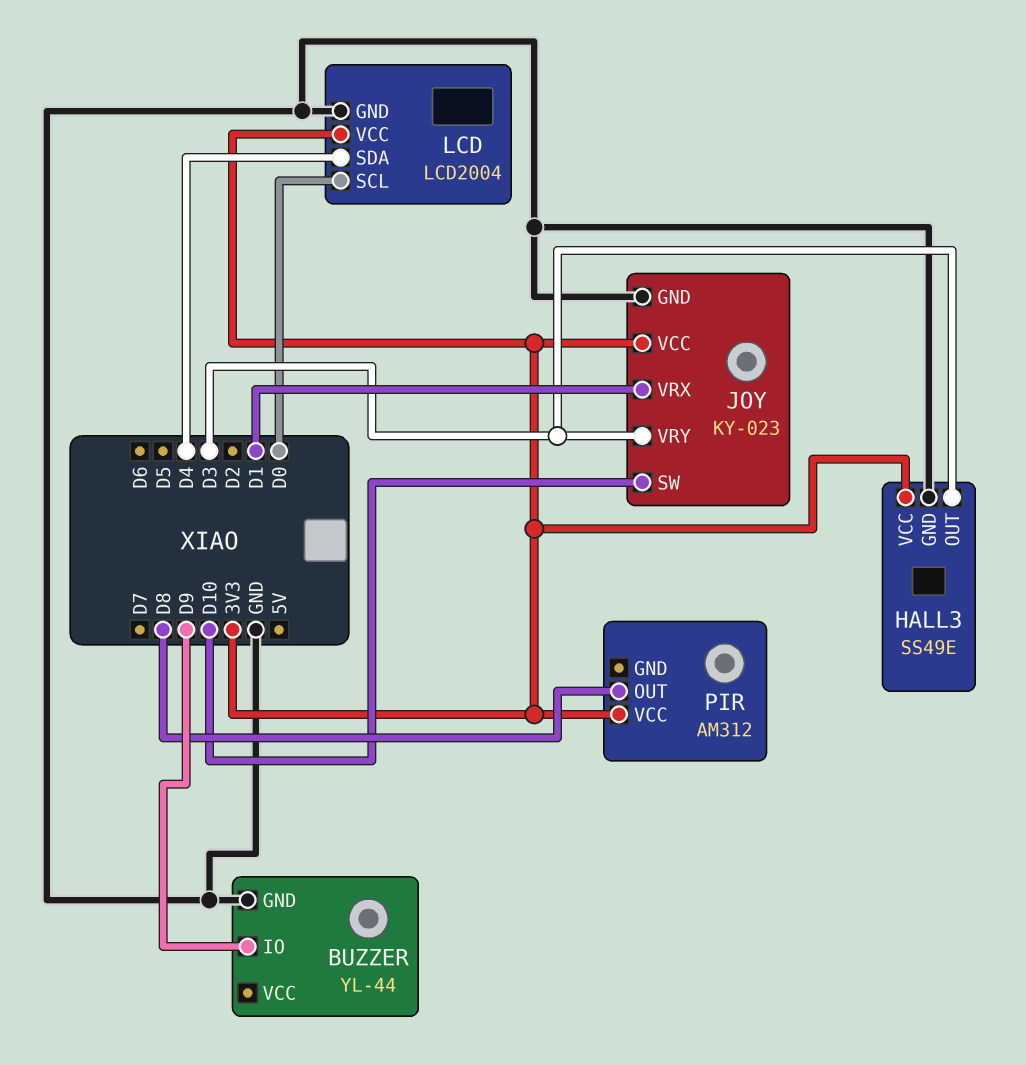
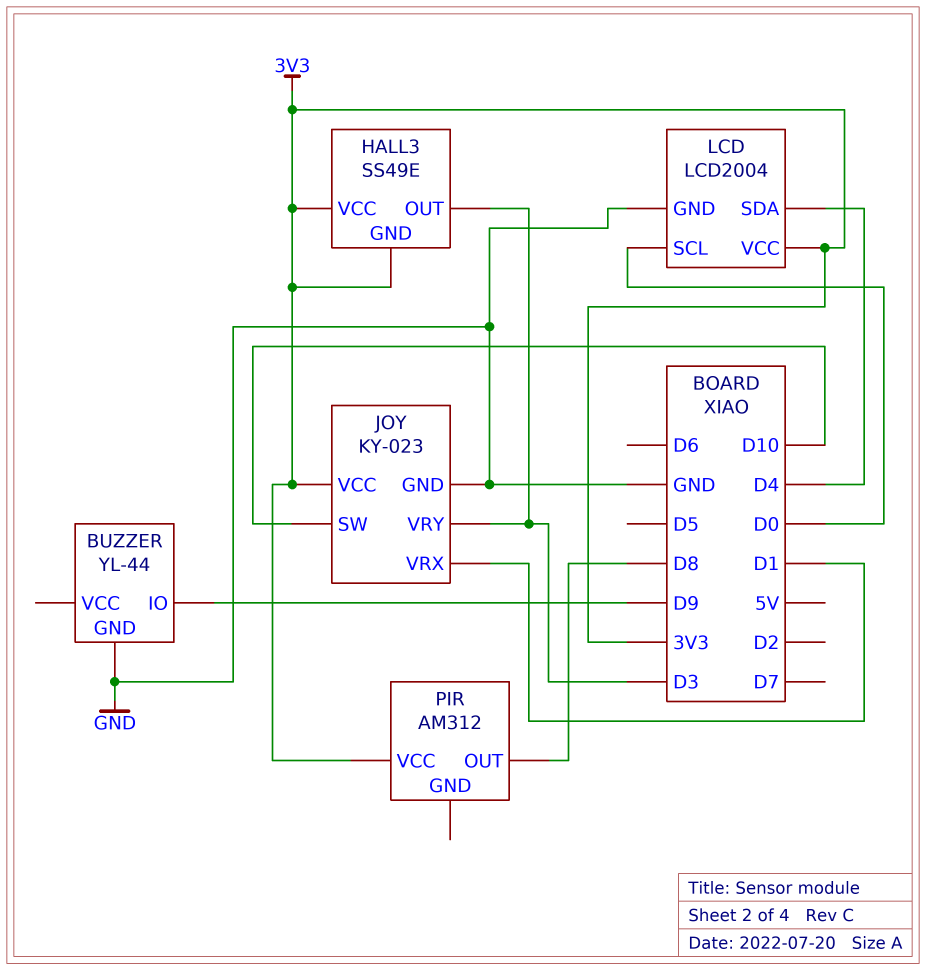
HALL3 pin GND: GND -> 3V3

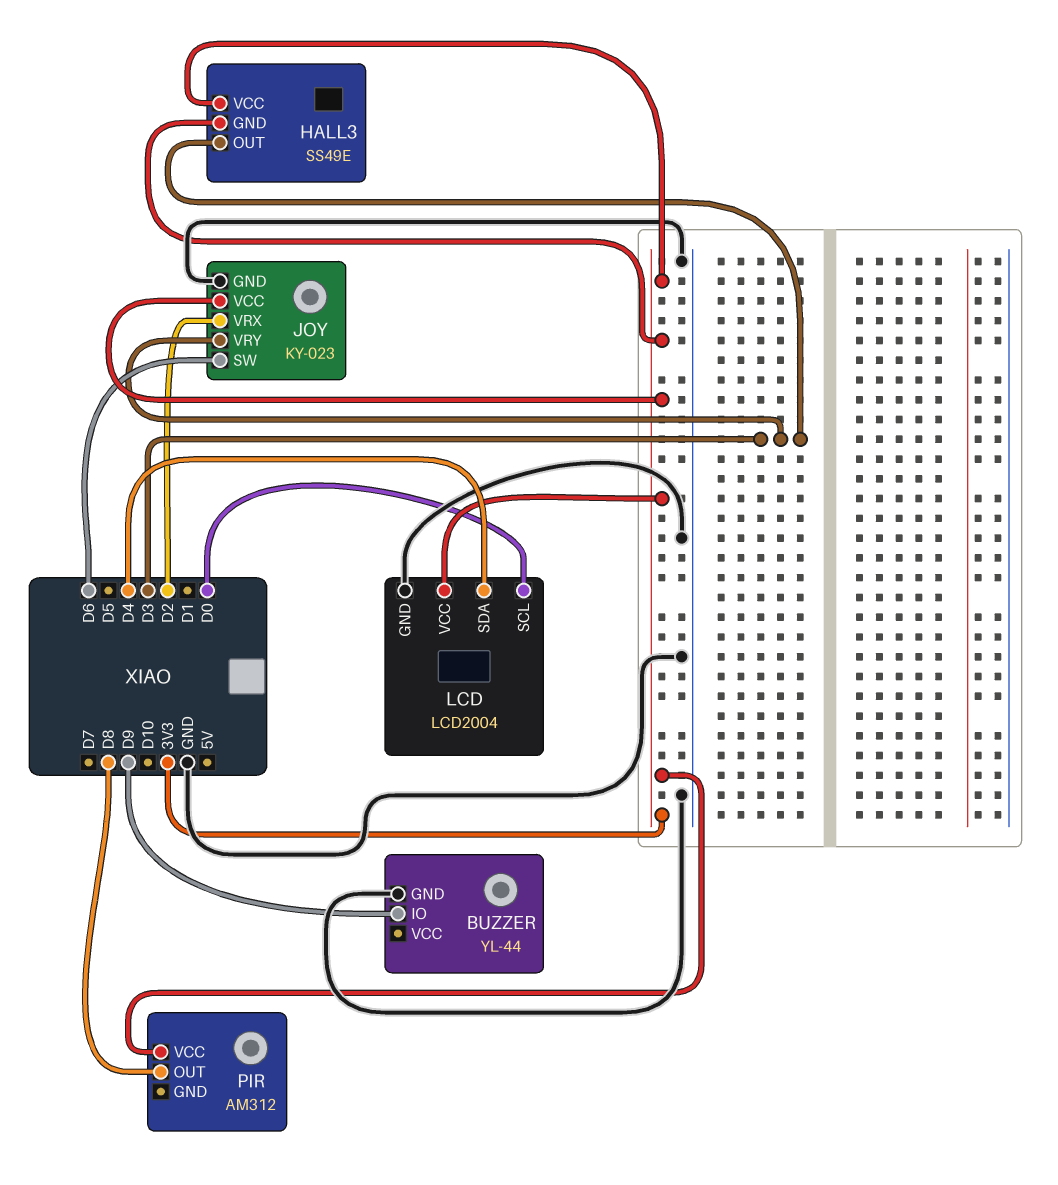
JOY pin SW: D10 -> D6
JOY pin VRX: D1 -> D2

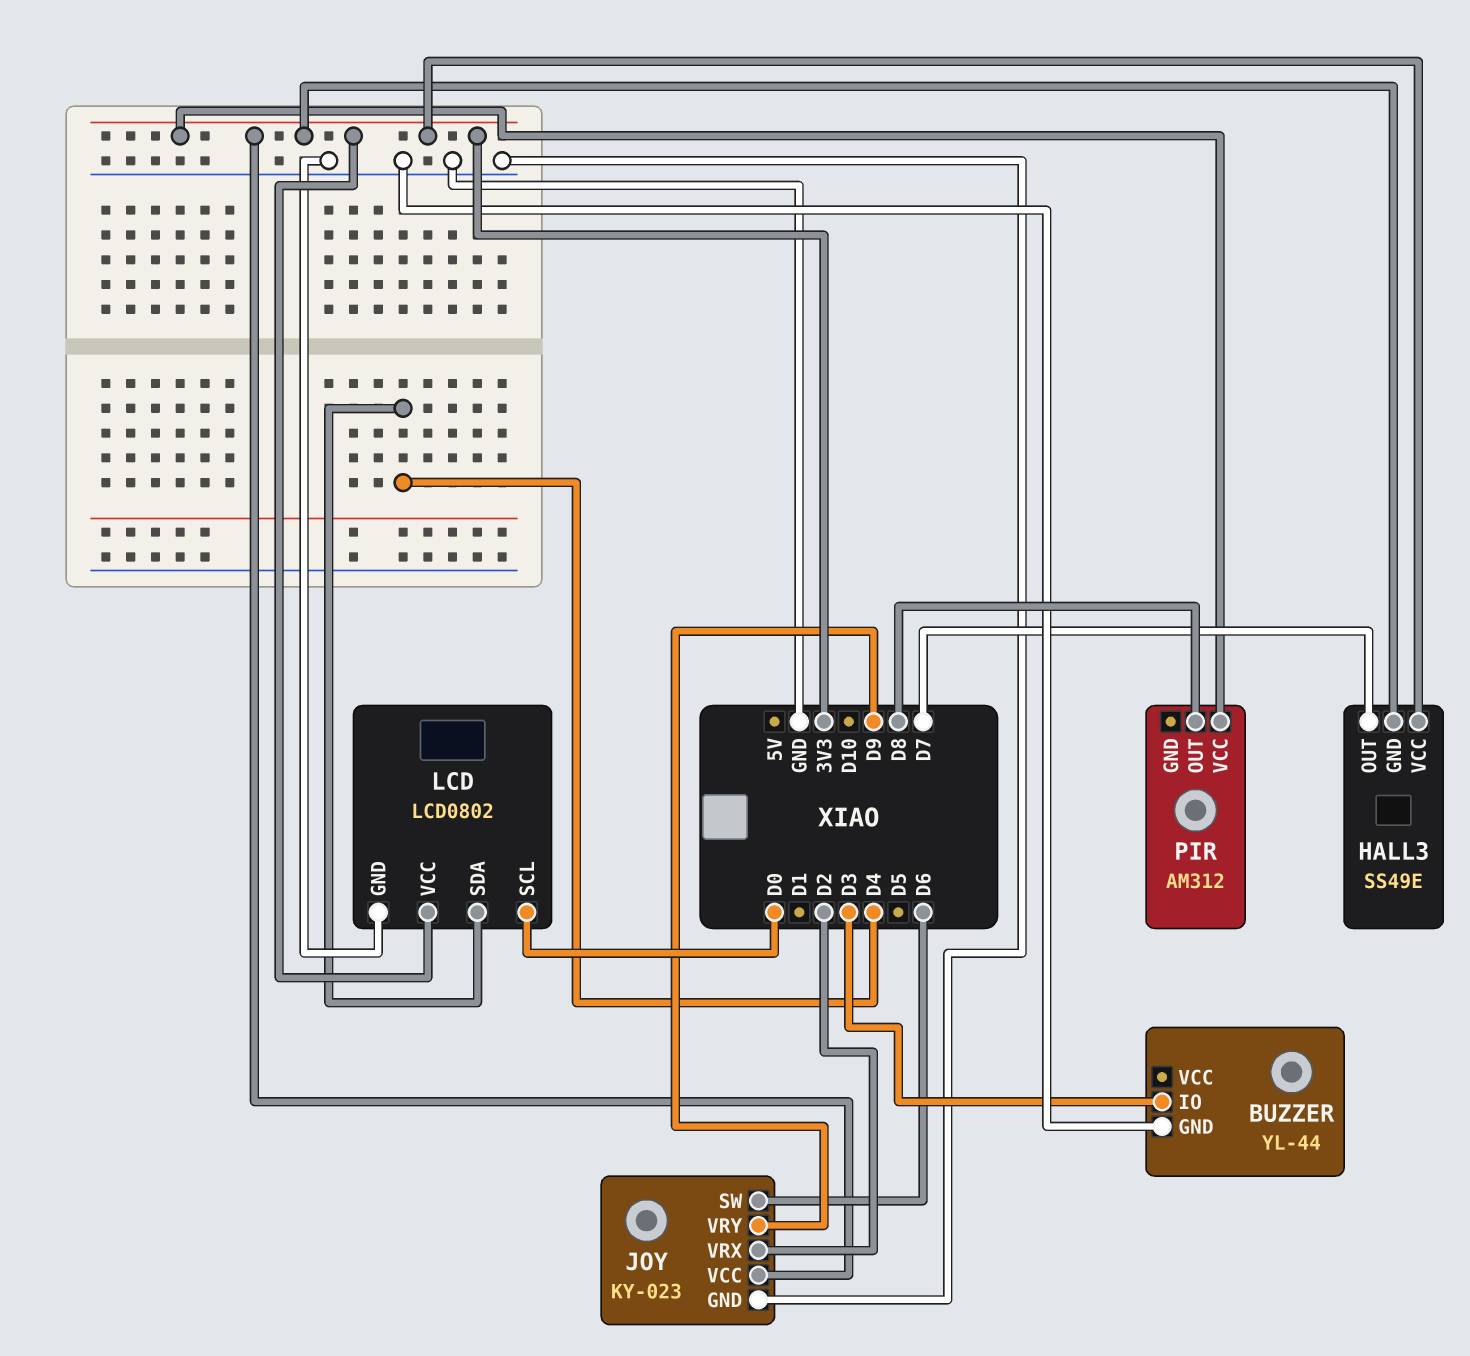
BUZZER pin IO: D9 -> D3
HALL3 pin OUT: D3 -> D7
JOY pin VRY: D3 -> D9
LCD: LCD2004 -> LCD0802

